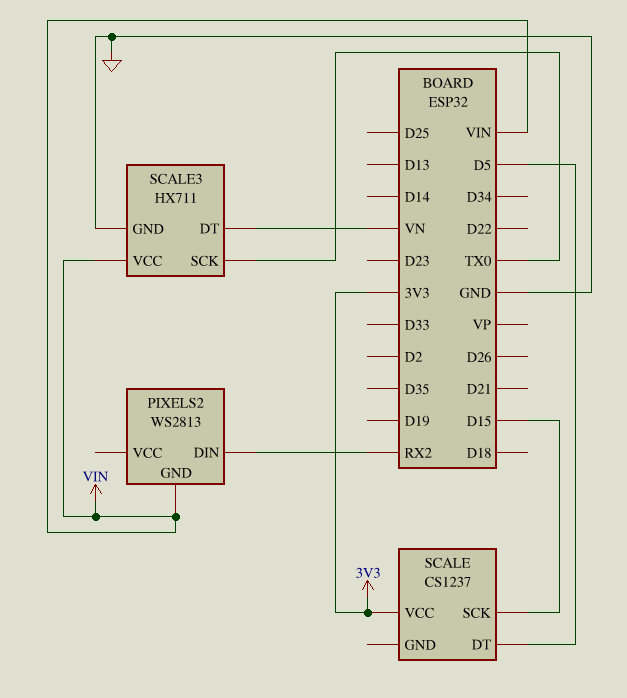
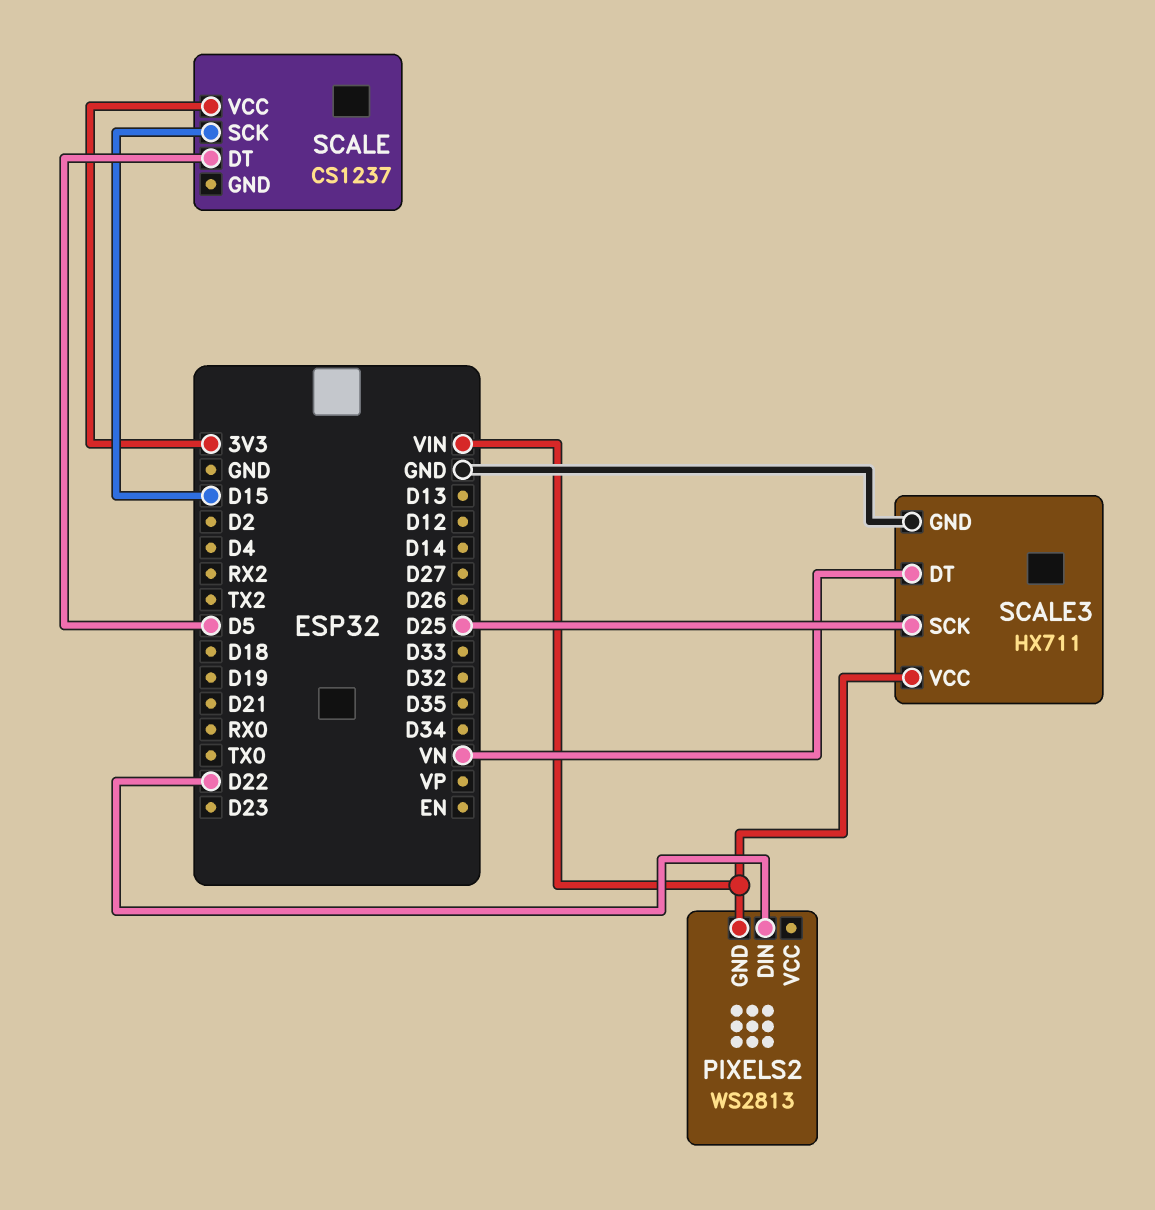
PIXELS2 pin DIN: RX2 -> D22
SCALE3 pin SCK: TX0 -> D25

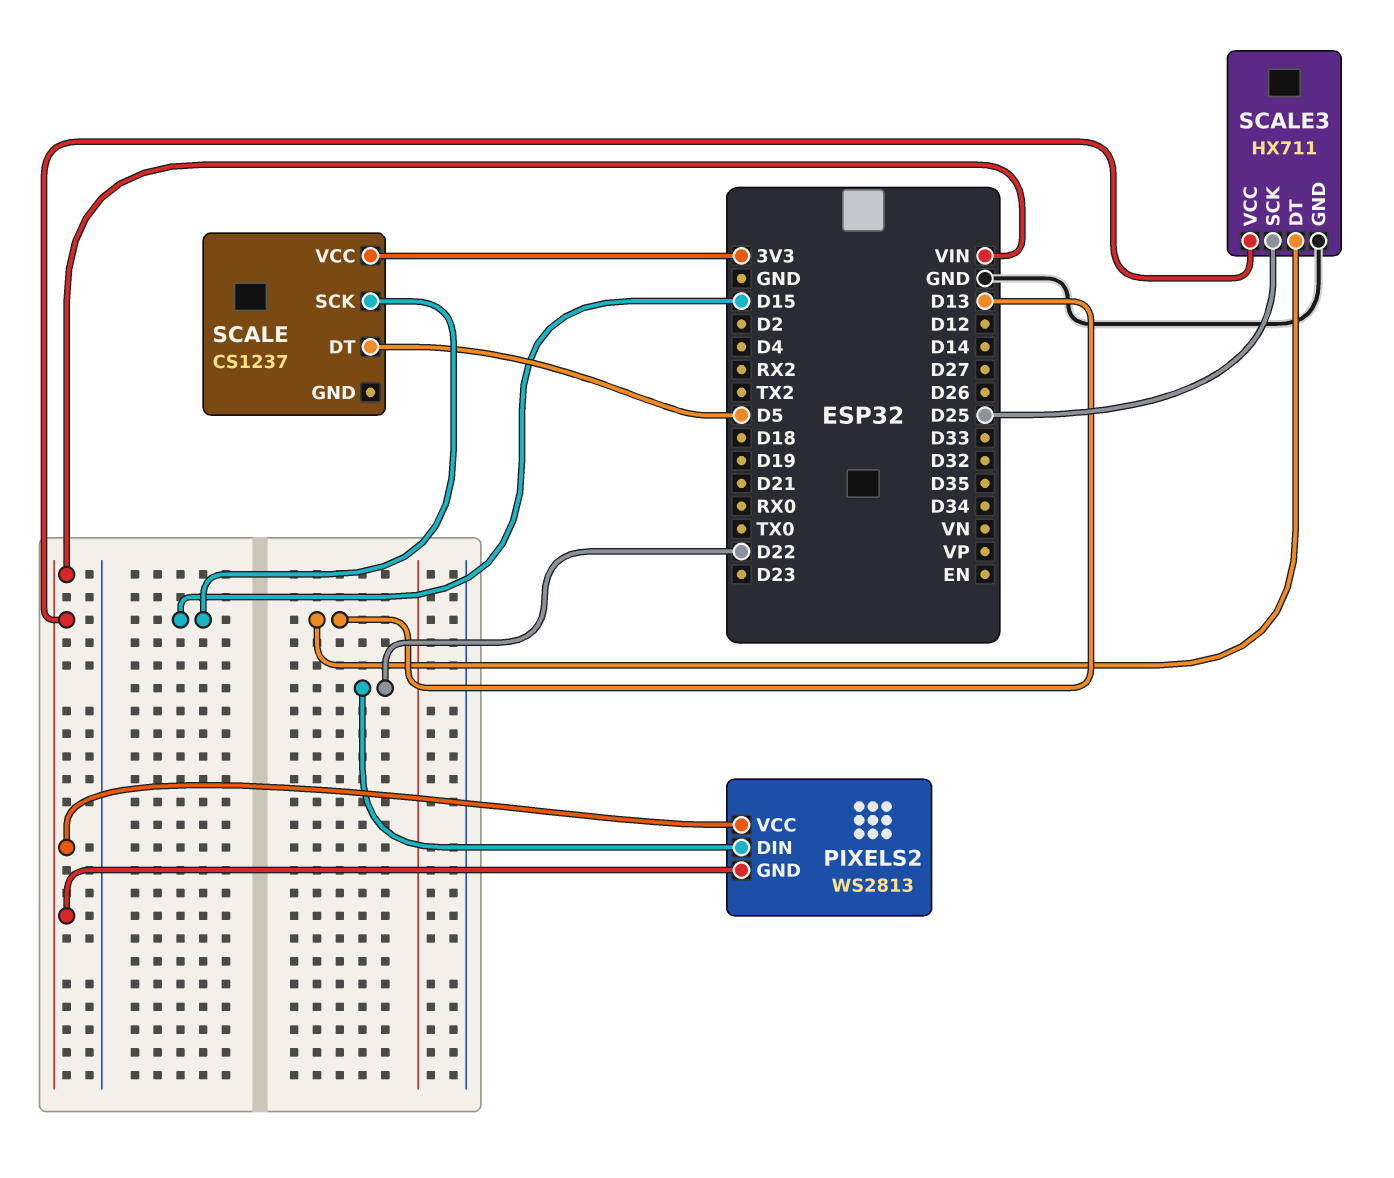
PIXELS2 pin VCC: none -> VIN
SCALE3 pin DT: VN -> D13

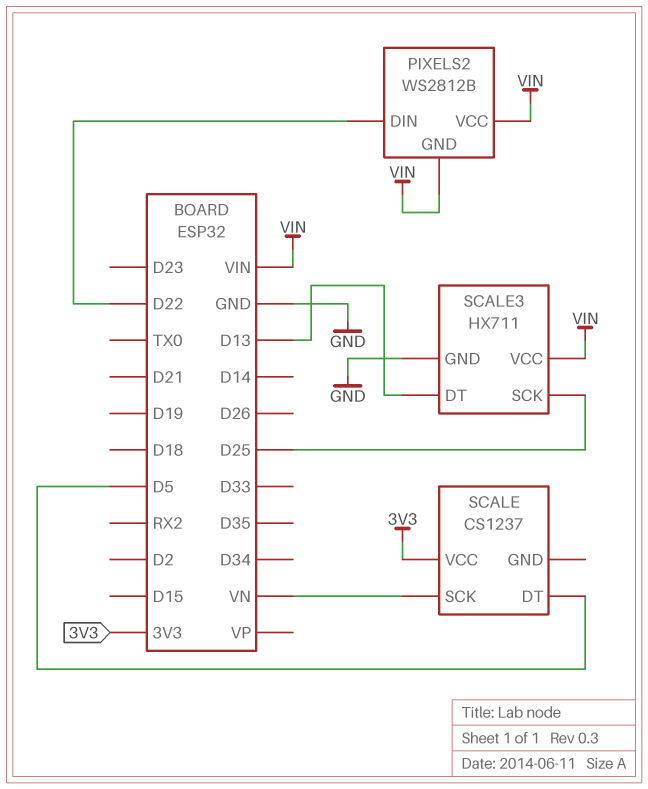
PIXELS2: WS2813 -> WS2812B
SCALE pin SCK: D15 -> VN

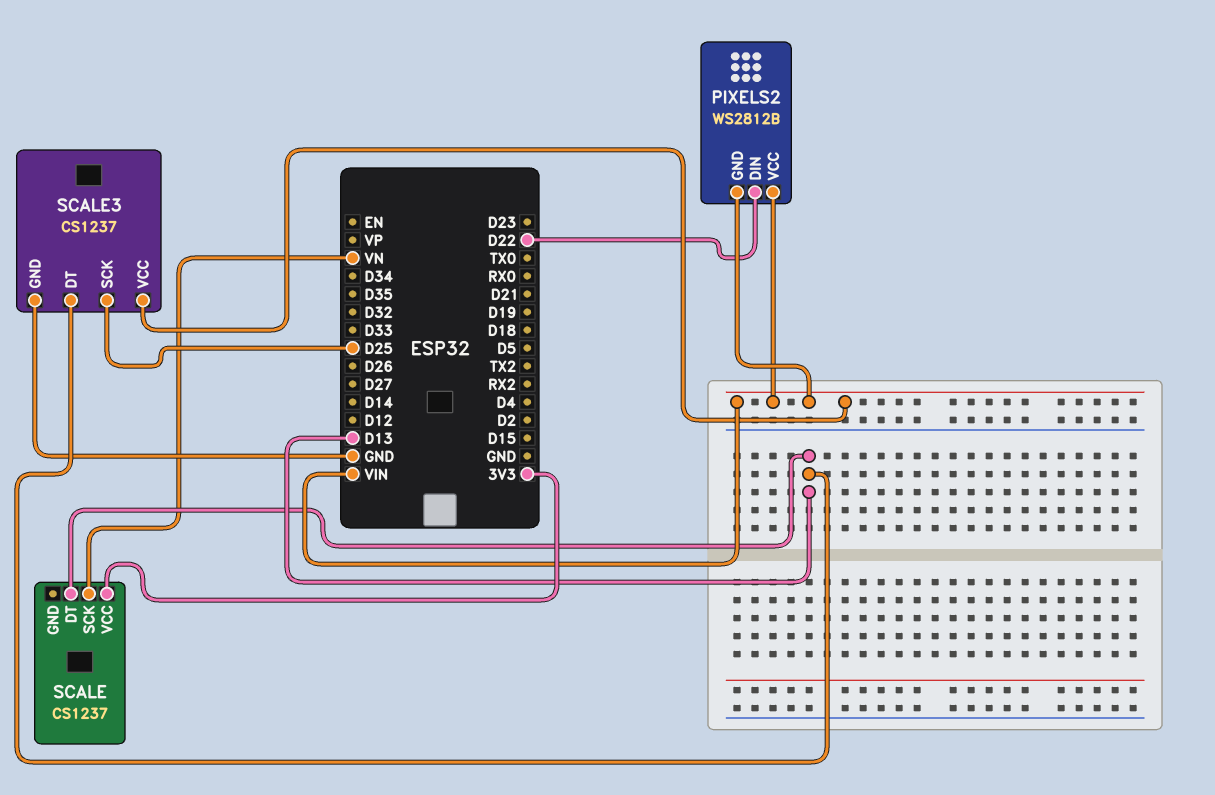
SCALE pin DT: D5 -> D13
SCALE3: HX711 -> CS1237

